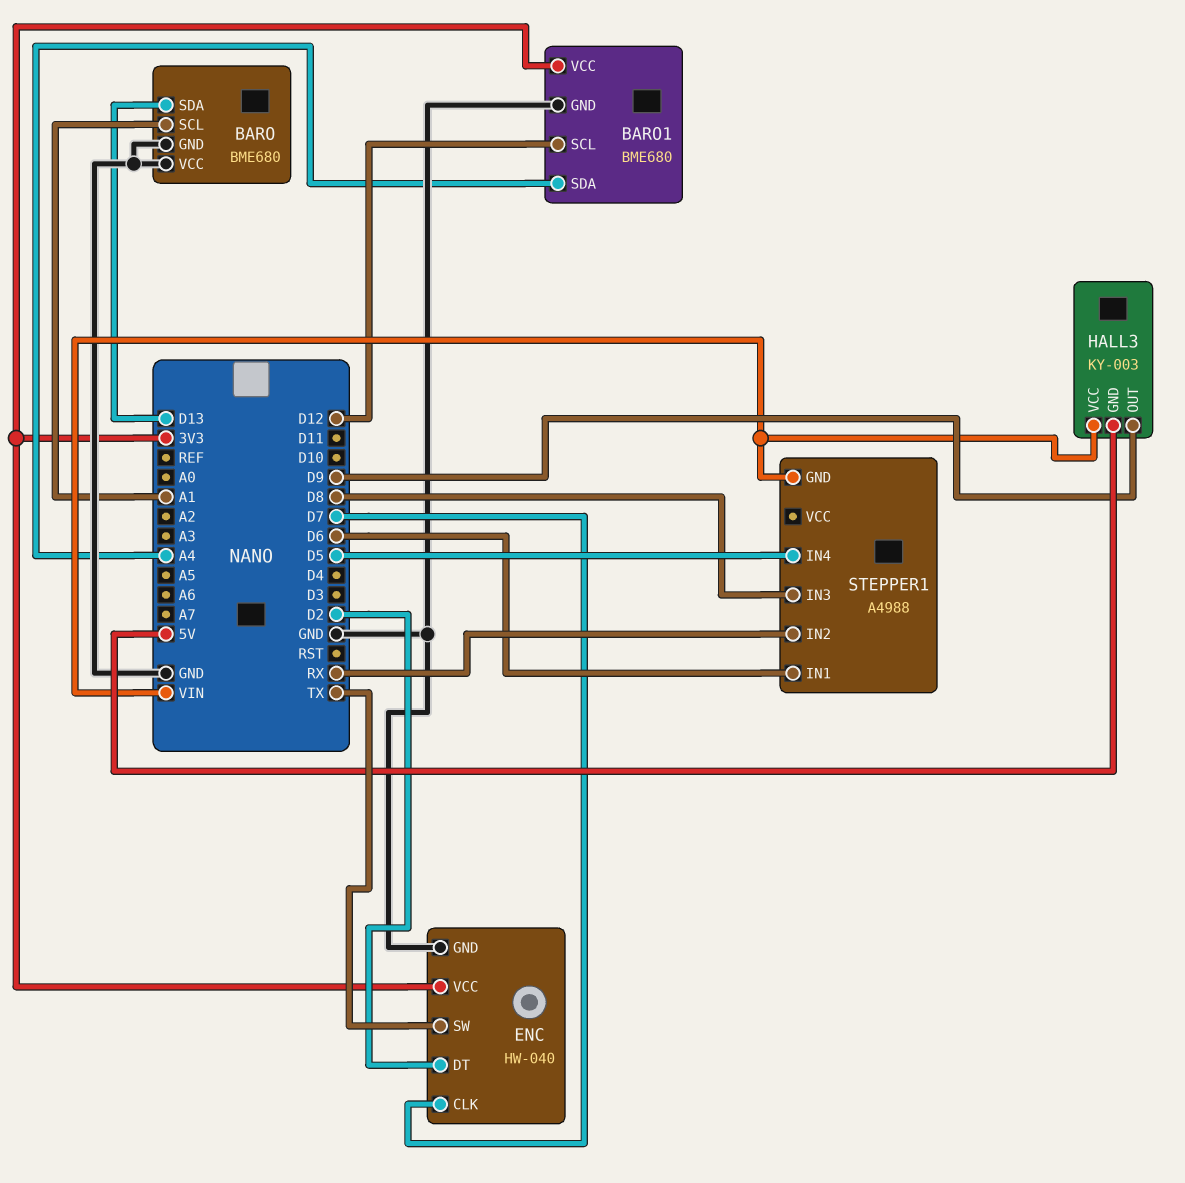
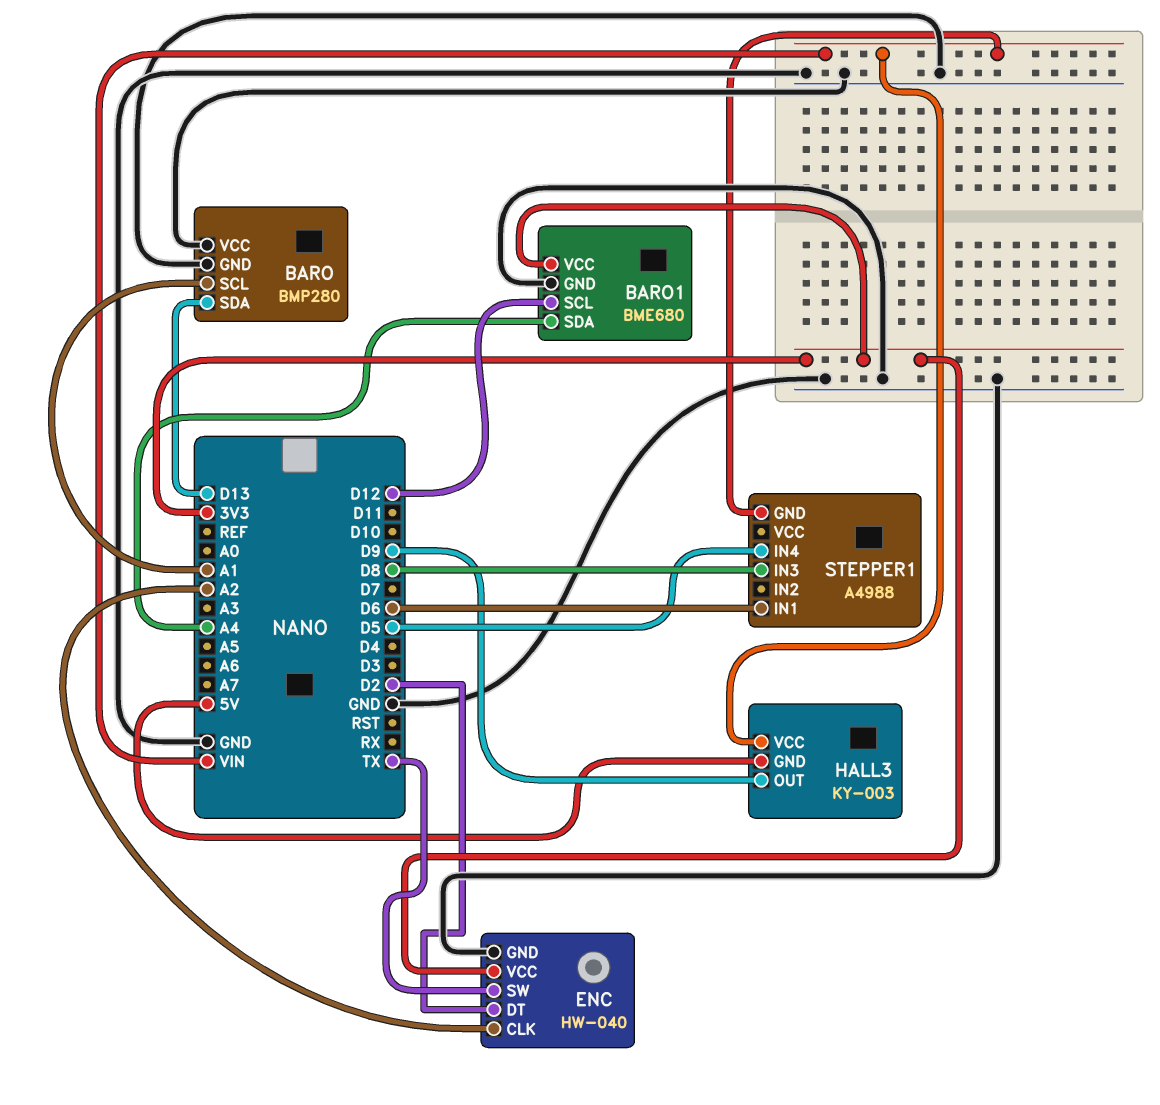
BARO: BME680 -> BMP280
ENC pin CLK: D7 -> A2
STEPPER1 pin IN2: RX -> none

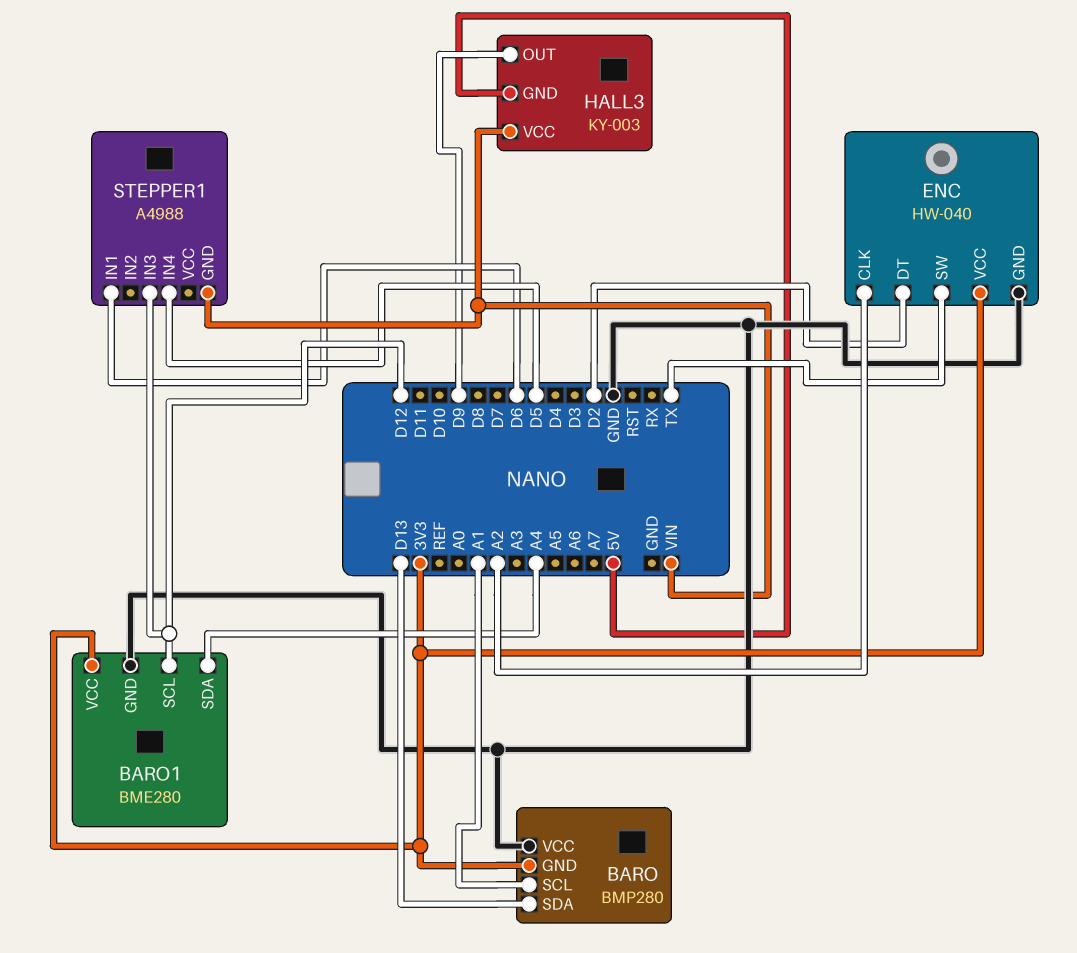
BARO pin GND: GND -> 3V3
BARO1: BME680 -> BME280
STEPPER1 pin IN3: D8 -> D12

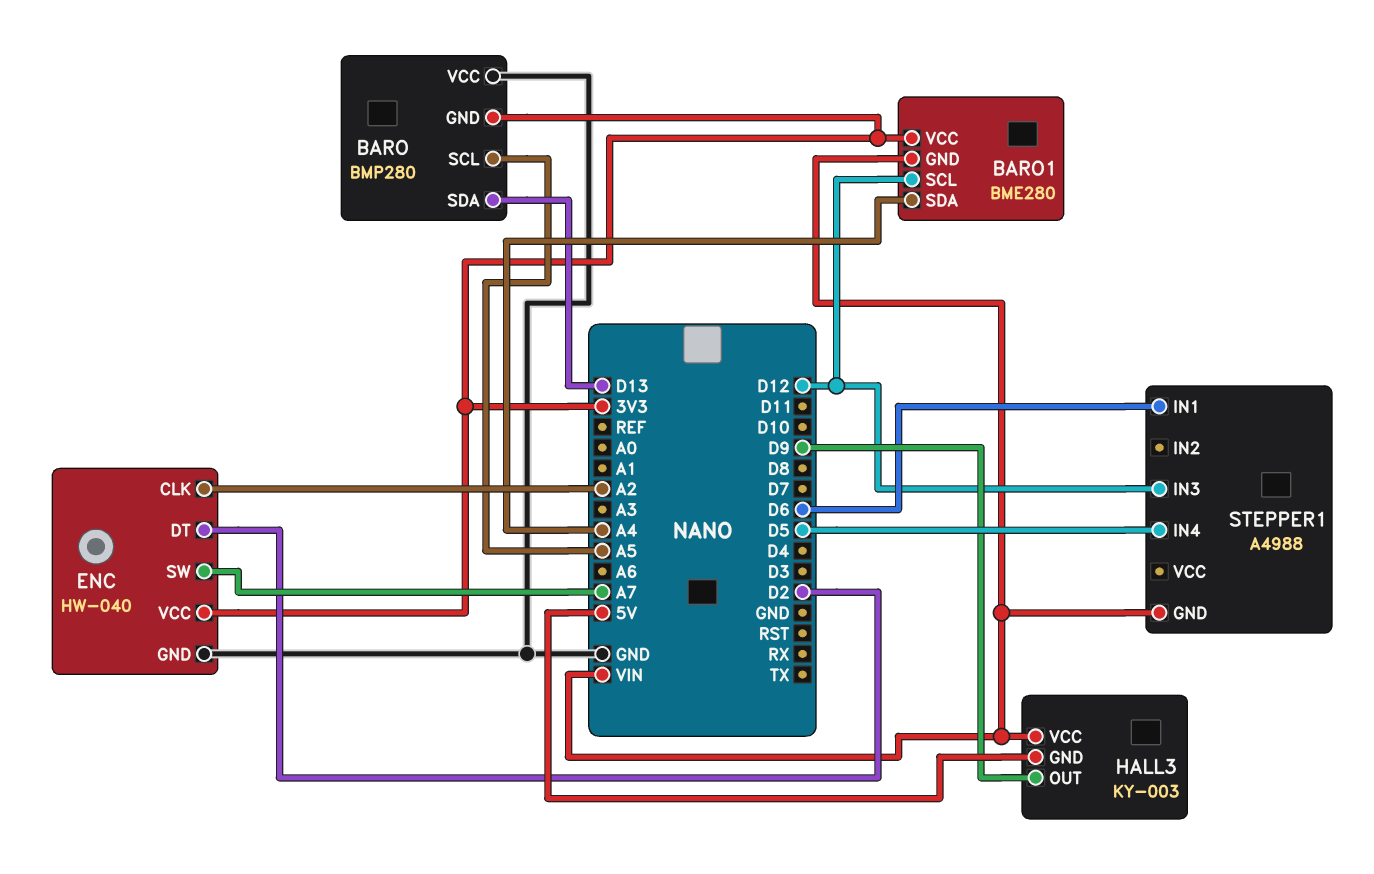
BARO pin SCL: A1 -> A5
BARO1 pin GND: GND -> VIN
ENC pin SW: TX -> A7

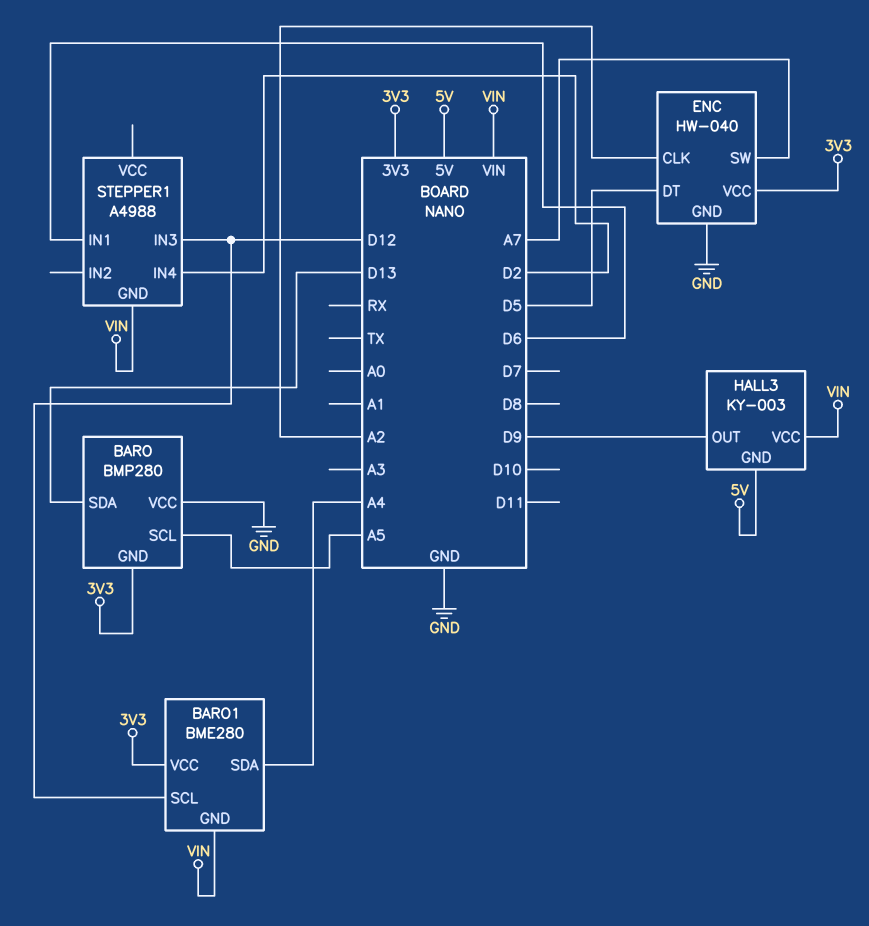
ENC pin DT: D2 -> D5
STEPPER1 pin IN4: D5 -> D2

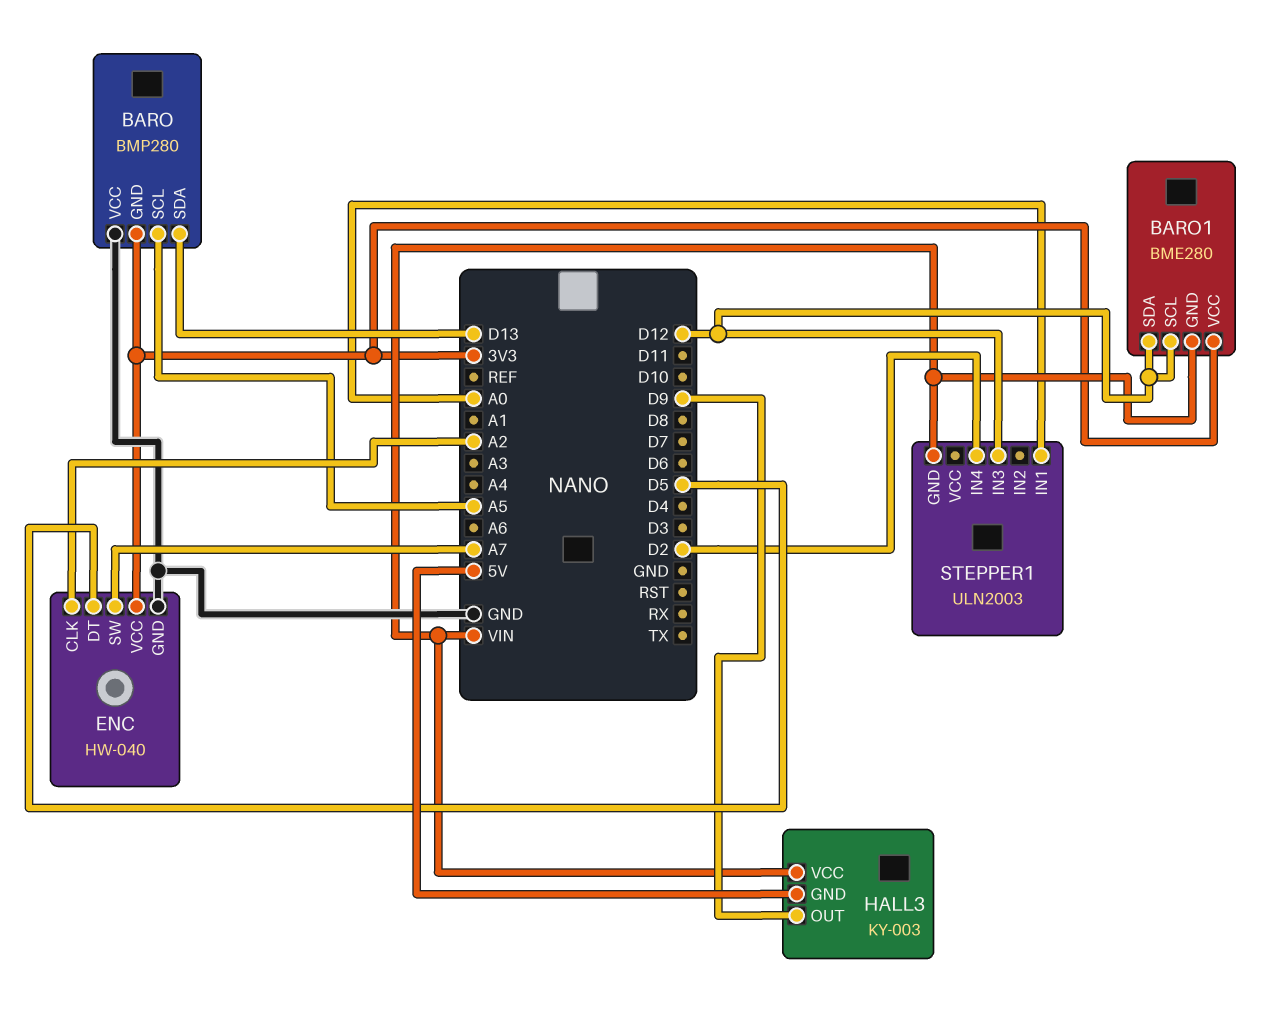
BARO1 pin SDA: A4 -> D12
STEPPER1: A4988 -> ULN2003
STEPPER1 pin IN1: D6 -> A0

